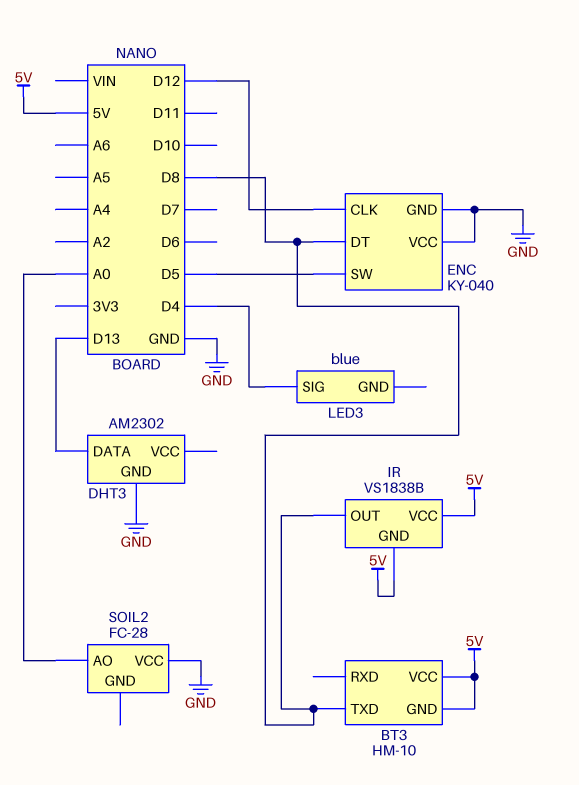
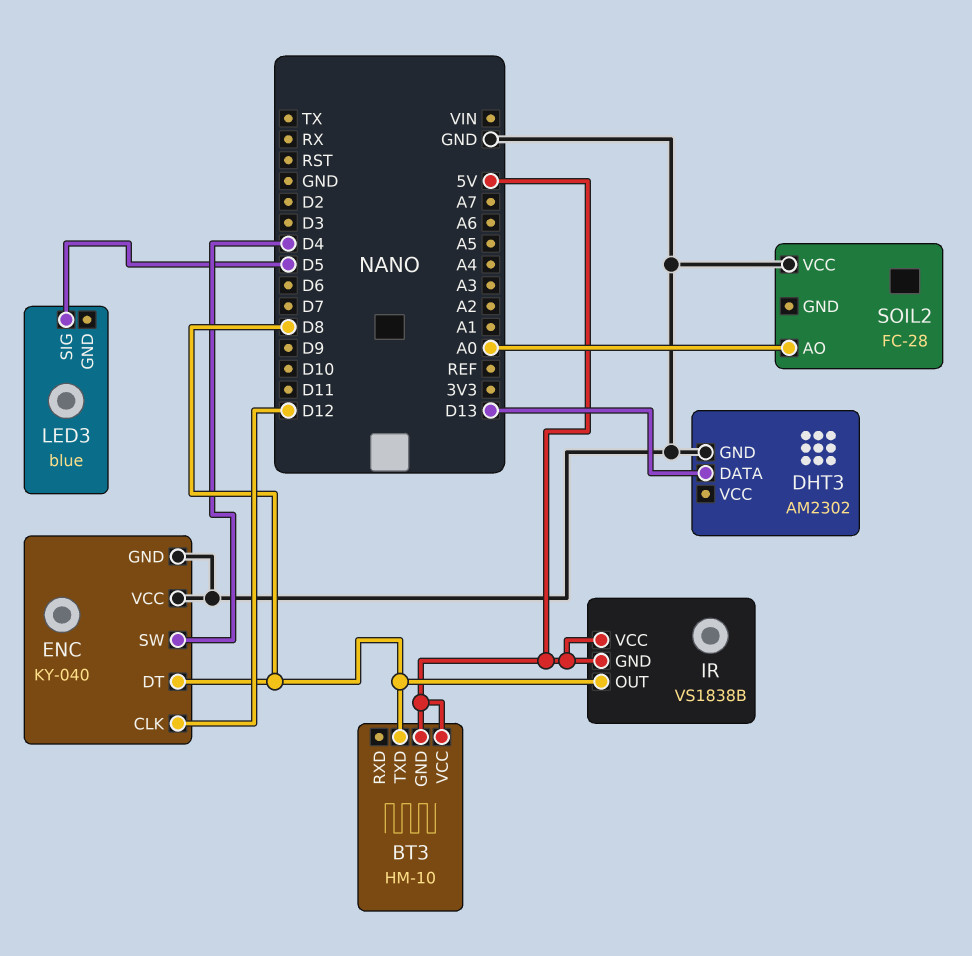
ENC pin SW: D5 -> D4
LED3 pin SIG: D4 -> D5

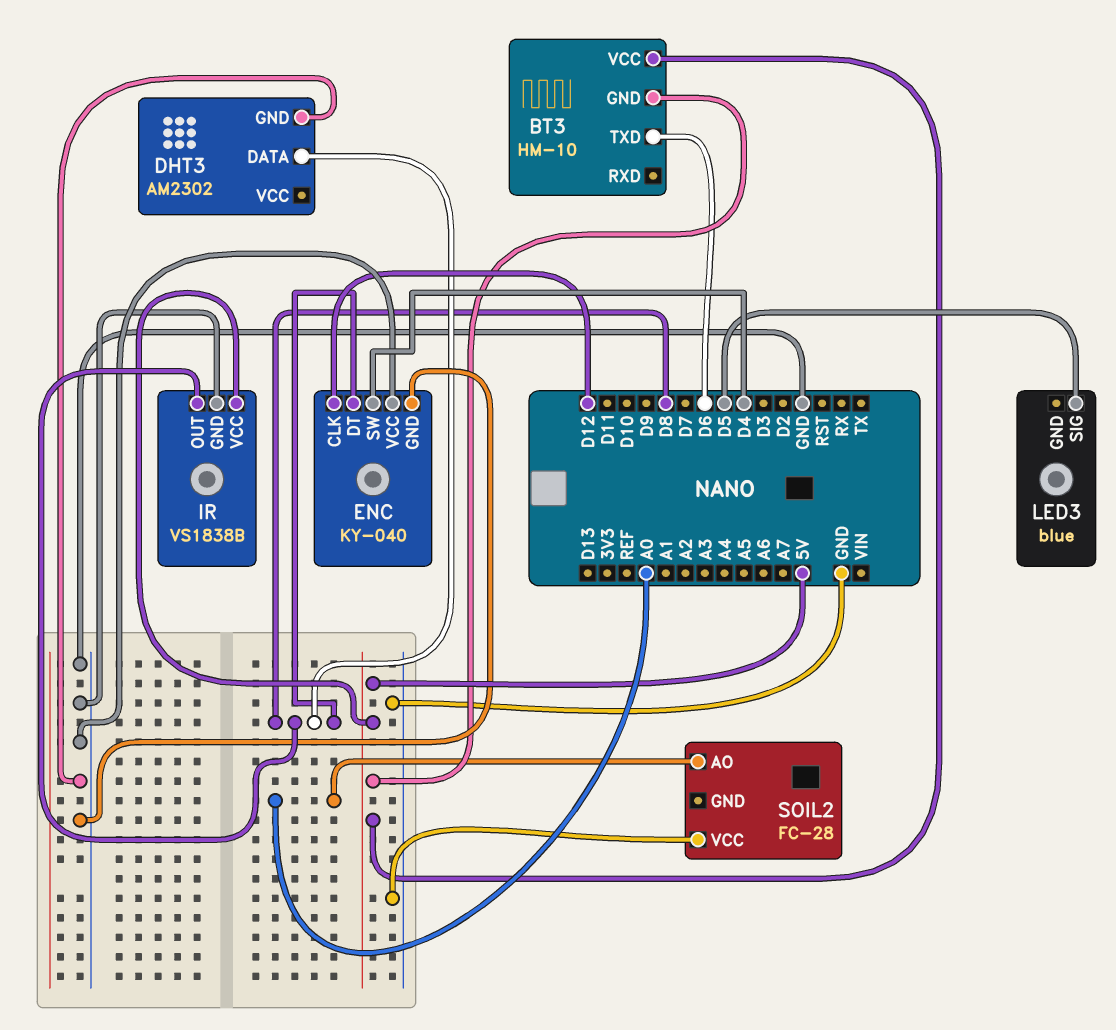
BT3 pin TXD: D8 -> D6
DHT3 pin DATA: D13 -> D8
IR pin GND: 5V -> GND

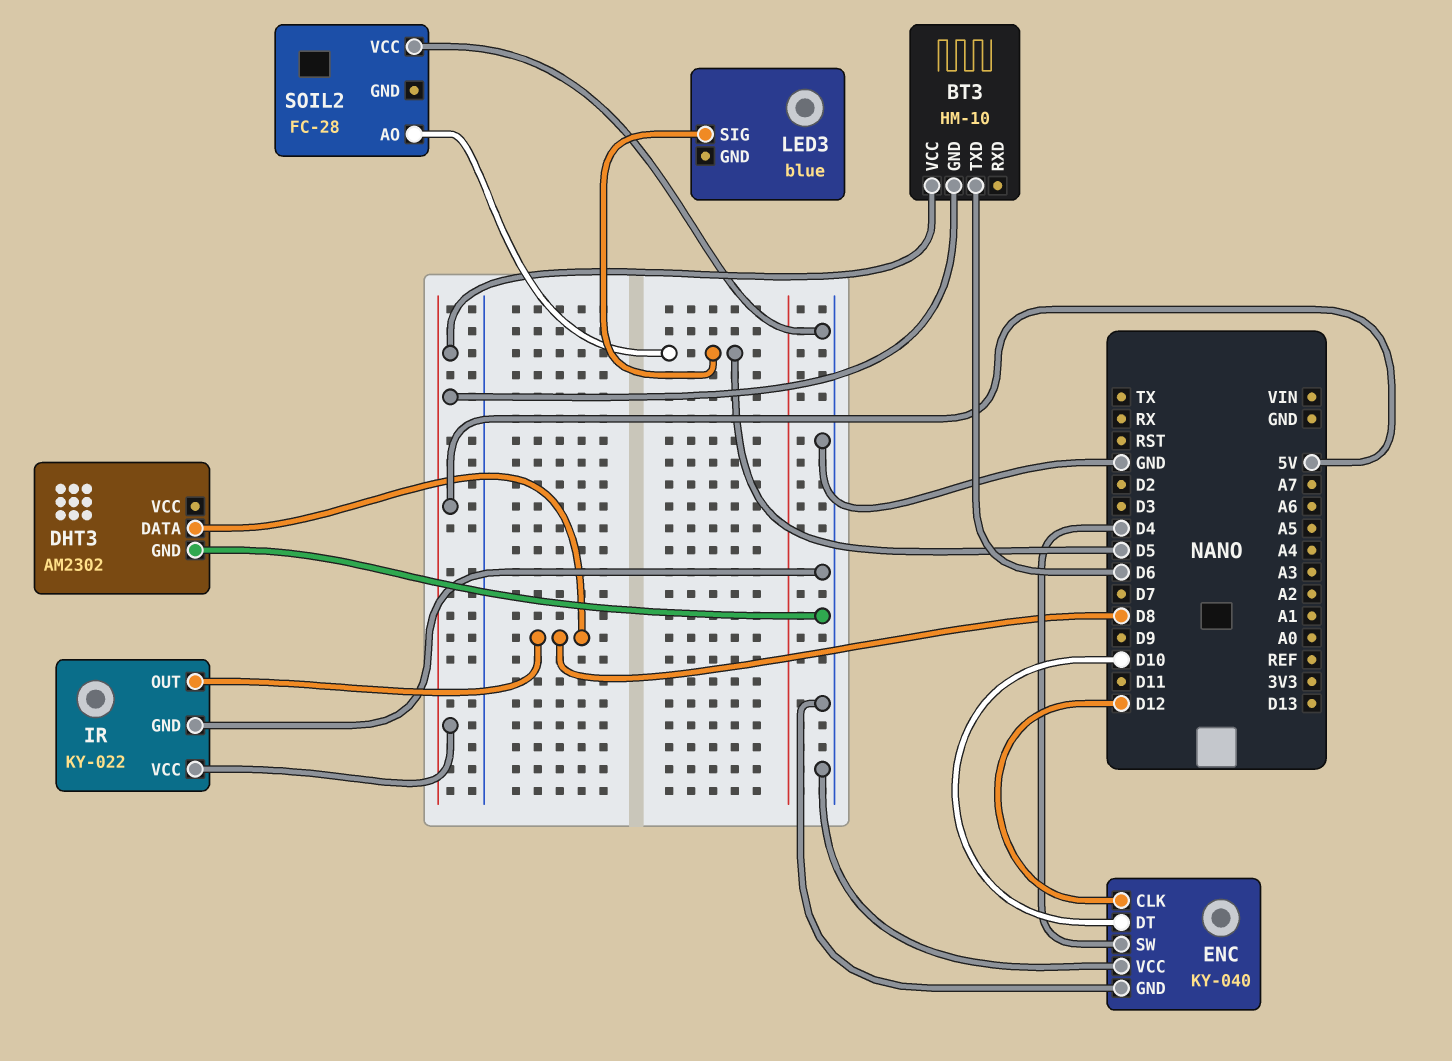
ENC pin DT: D8 -> D10
IR: VS1838B -> KY-022
SOIL2 pin AO: A0 -> D5

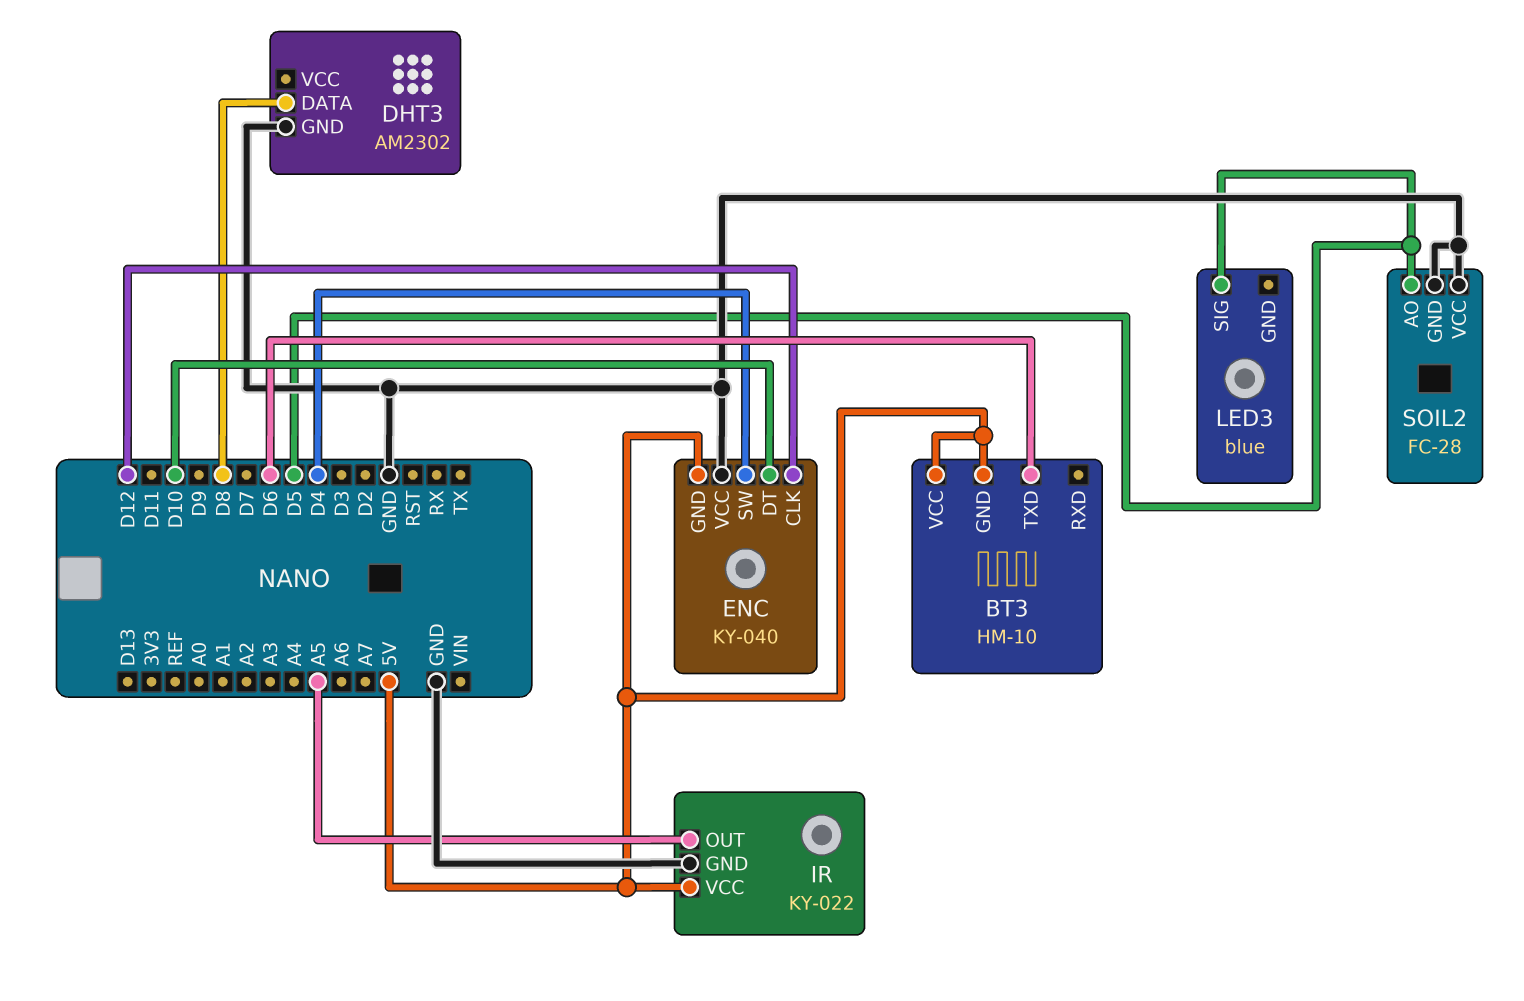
ENC pin GND: GND -> 5V
IR pin OUT: D8 -> A5
SOIL2 pin GND: none -> GND

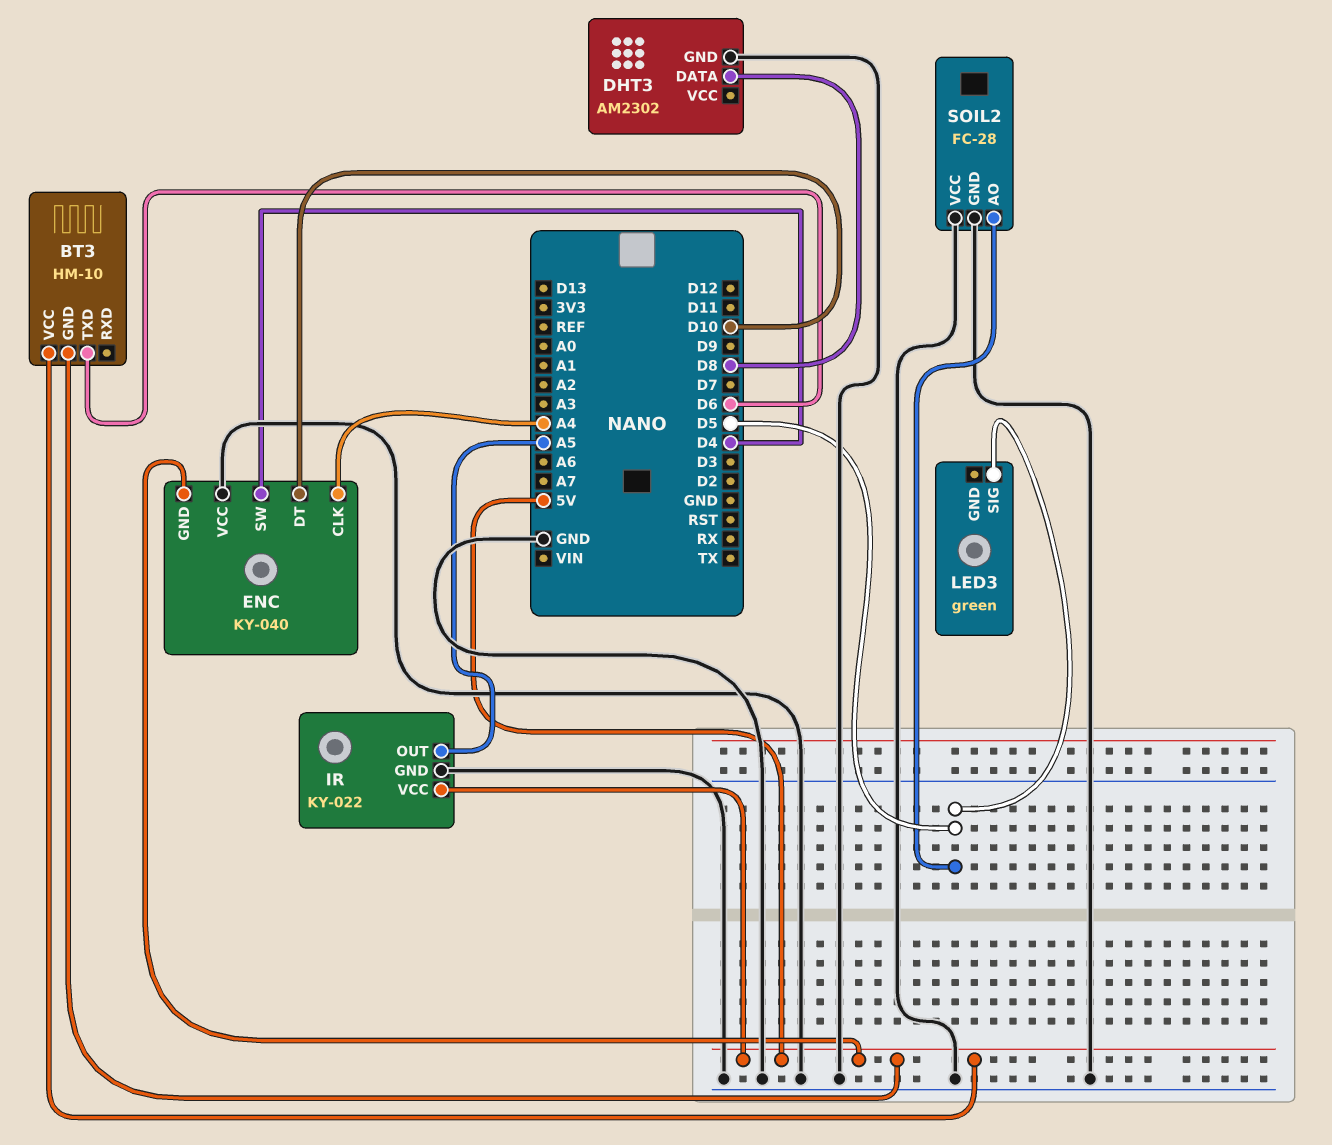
ENC pin CLK: D12 -> A4
LED3: blue -> green

